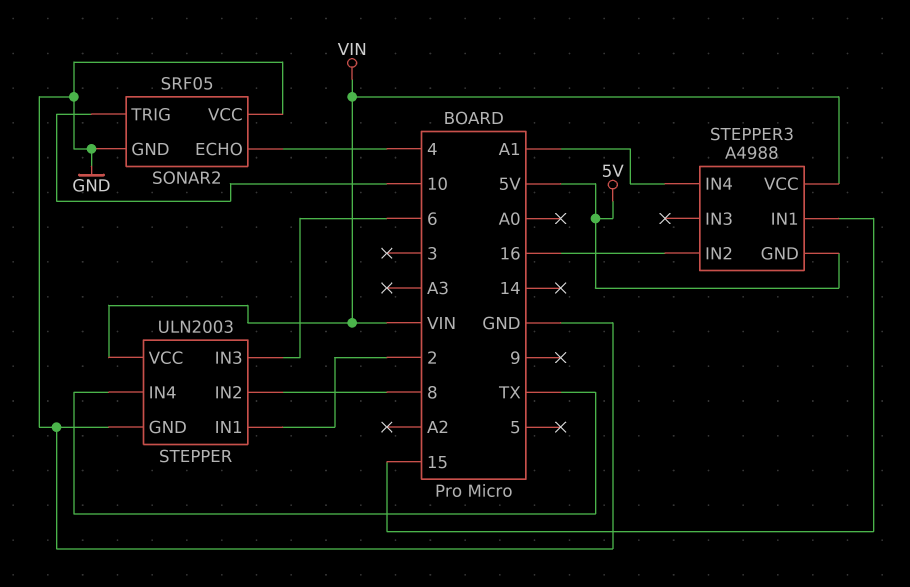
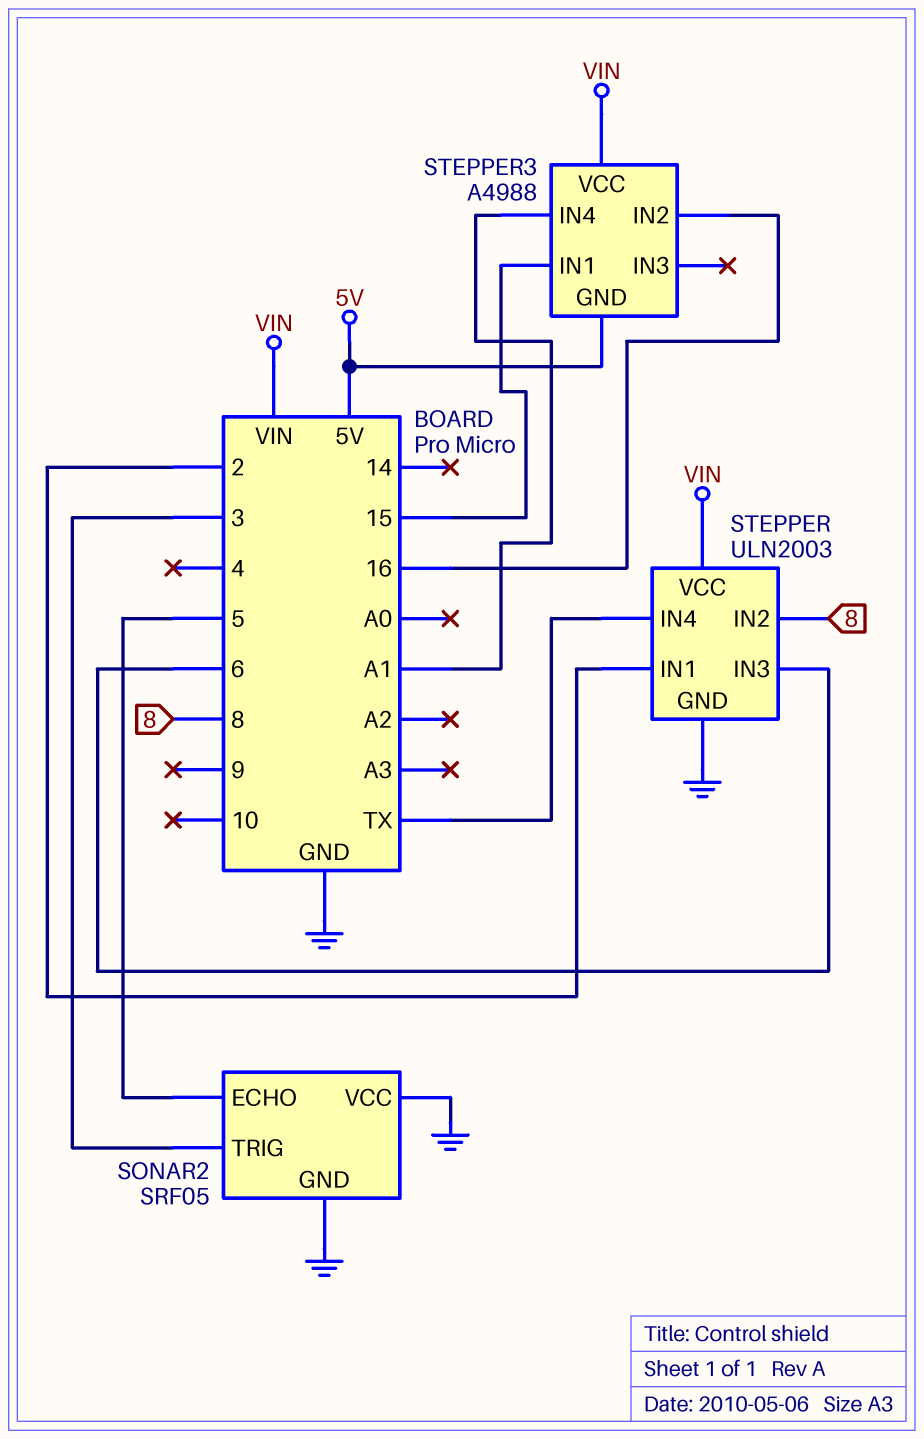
SONAR2 pin ECHO: 4 -> 5
SONAR2 pin TRIG: 10 -> 3

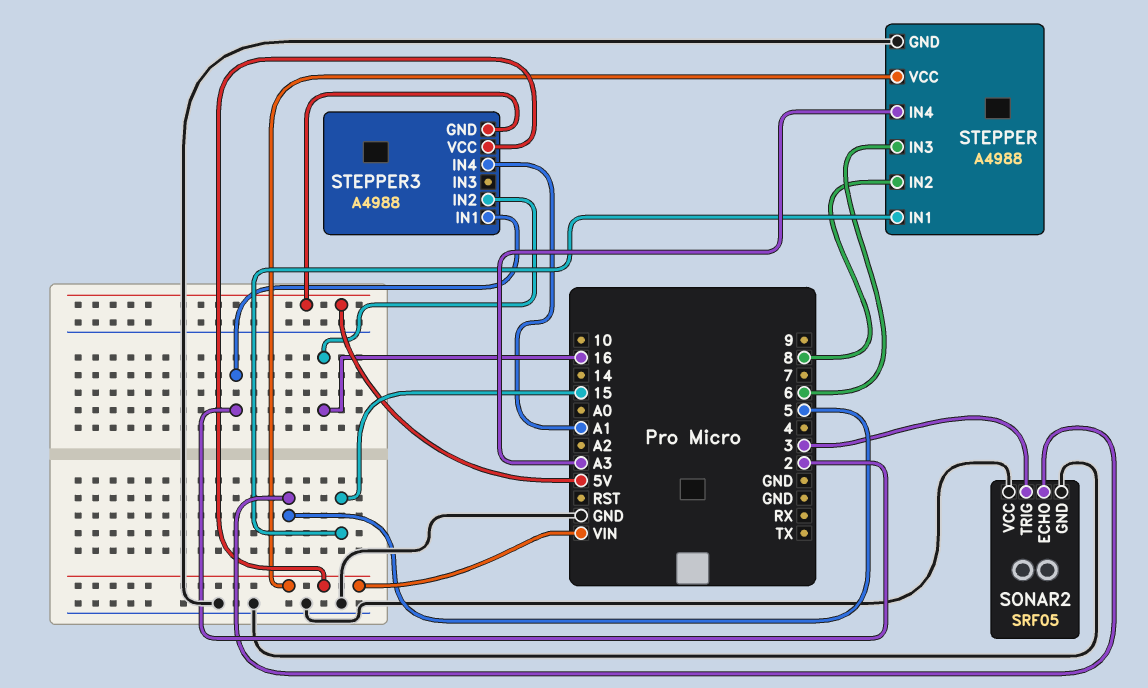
STEPPER: ULN2003 -> A4988
STEPPER pin IN1: 2 -> 15
STEPPER pin IN4: TX -> A3
STEPPER3 pin IN1: 15 -> 2

